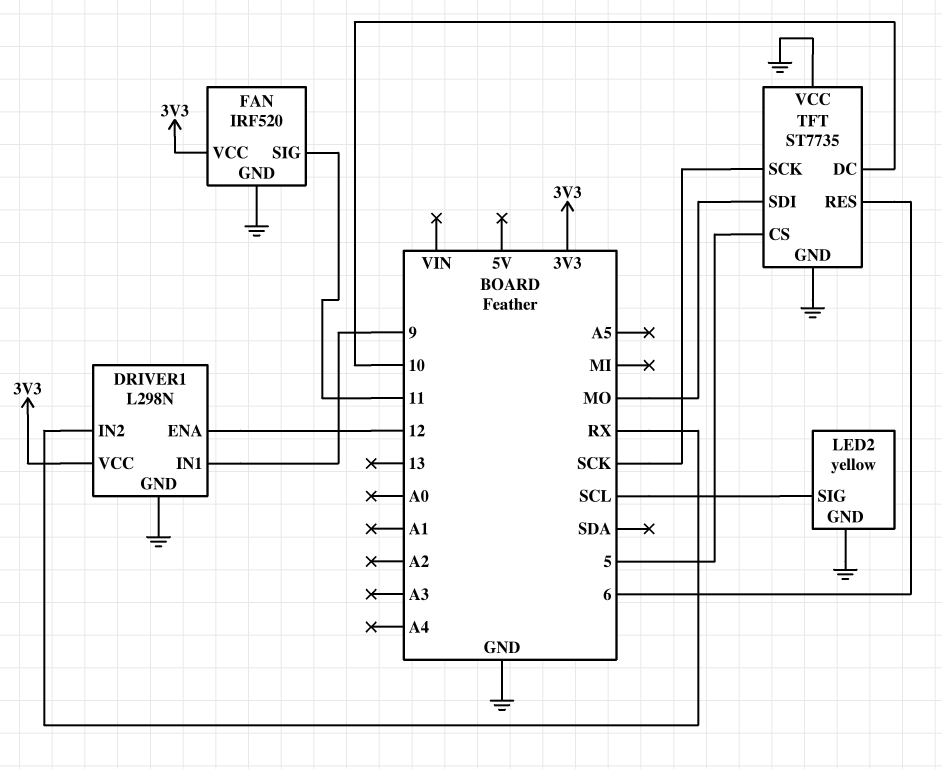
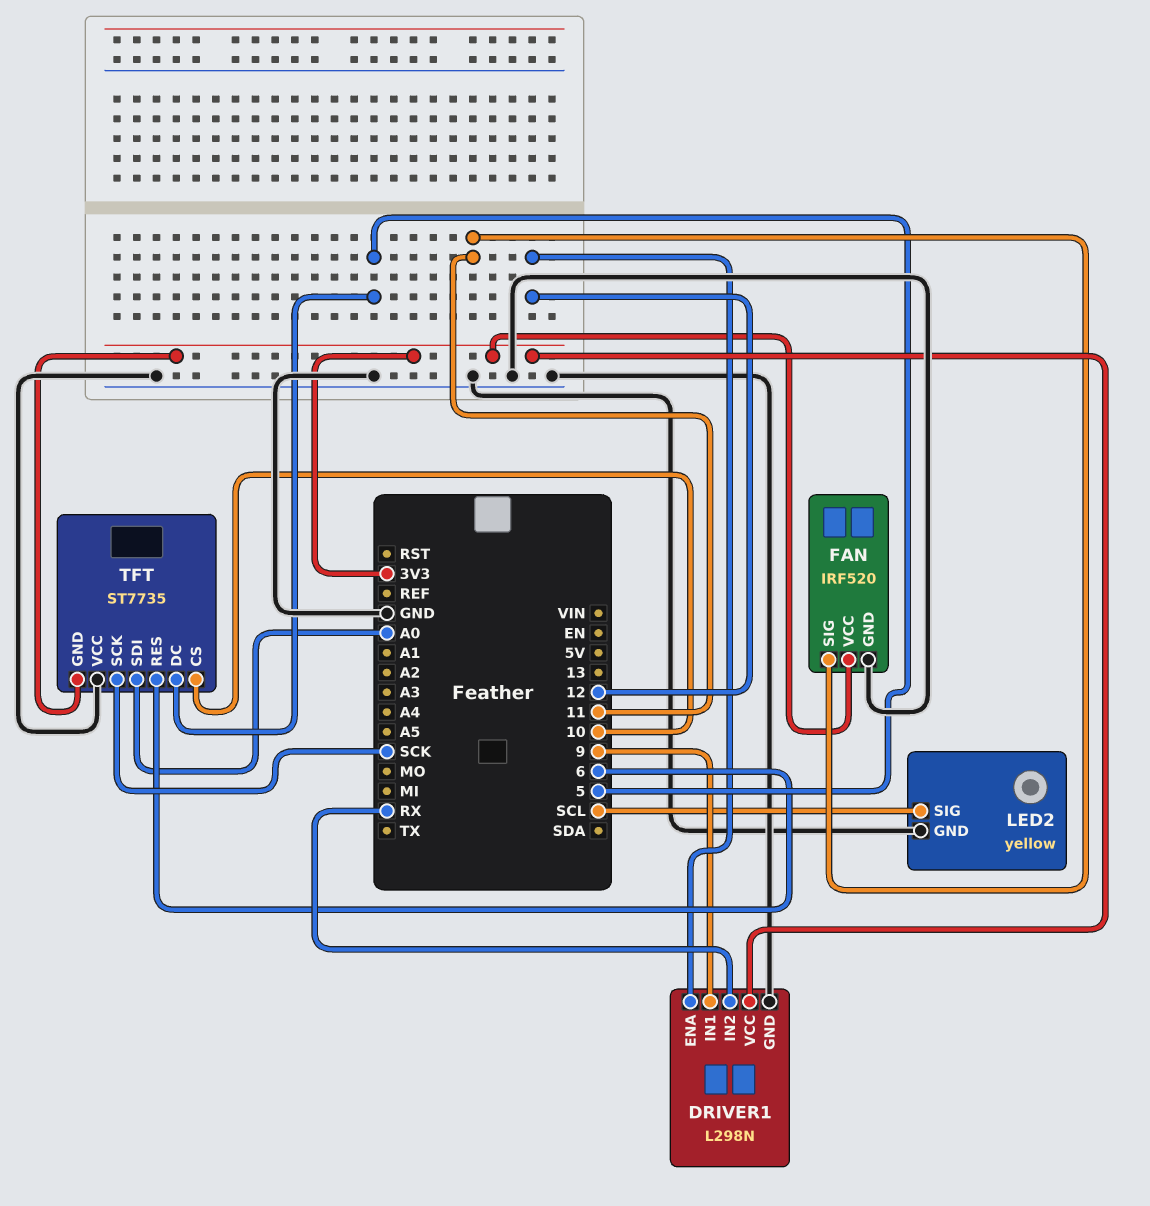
TFT pin CS: 5 -> 10
TFT pin DC: 10 -> 5
TFT pin GND: GND -> 3V3
TFT pin SDI: MO -> A0

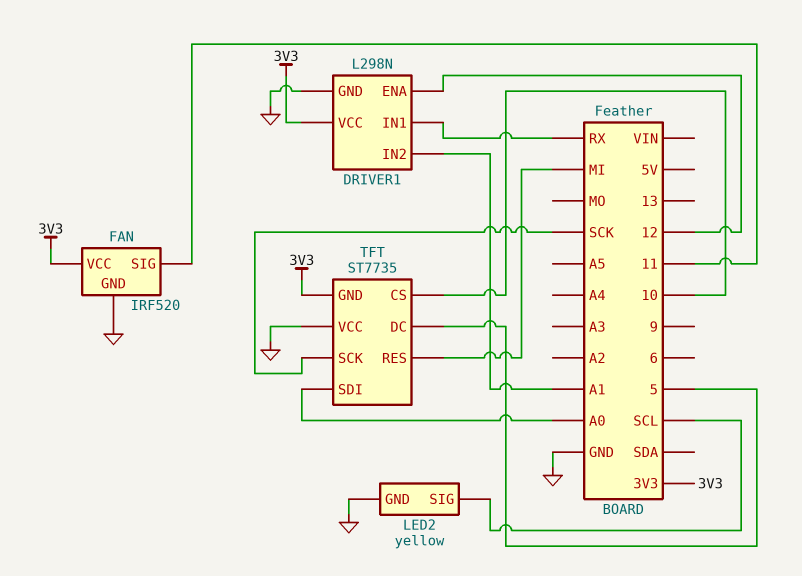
DRIVER1 pin IN1: 9 -> RX
DRIVER1 pin IN2: RX -> A1
TFT pin RES: 6 -> MI

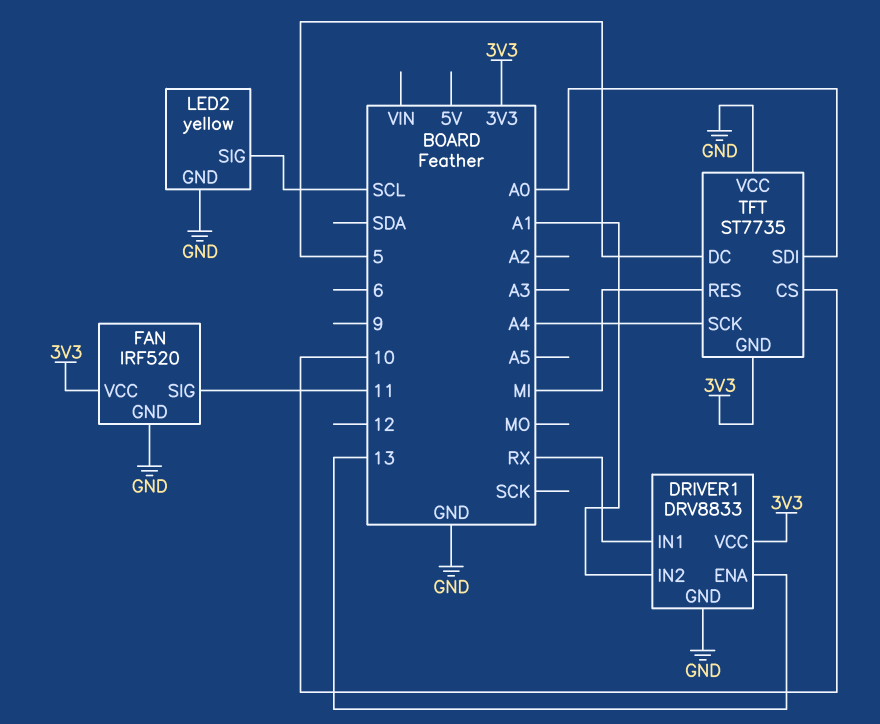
DRIVER1: L298N -> DRV8833
DRIVER1 pin ENA: 12 -> 13
TFT pin SCK: SCK -> A4

